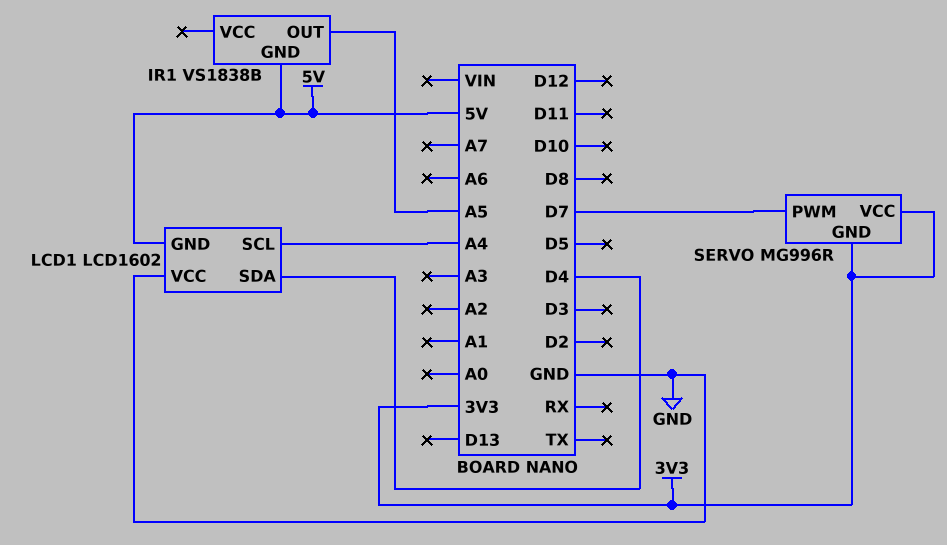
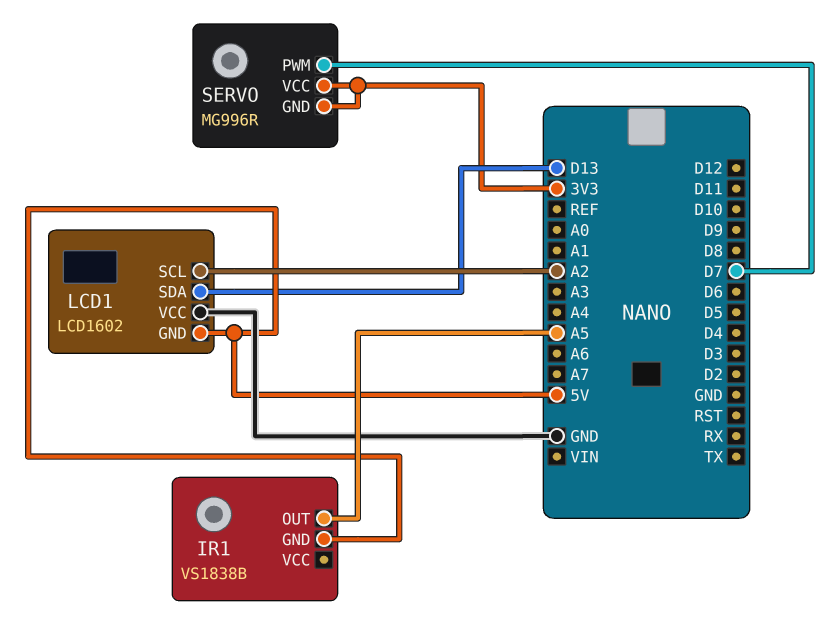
LCD1 pin SCL: A4 -> A2
LCD1 pin SDA: D4 -> D13

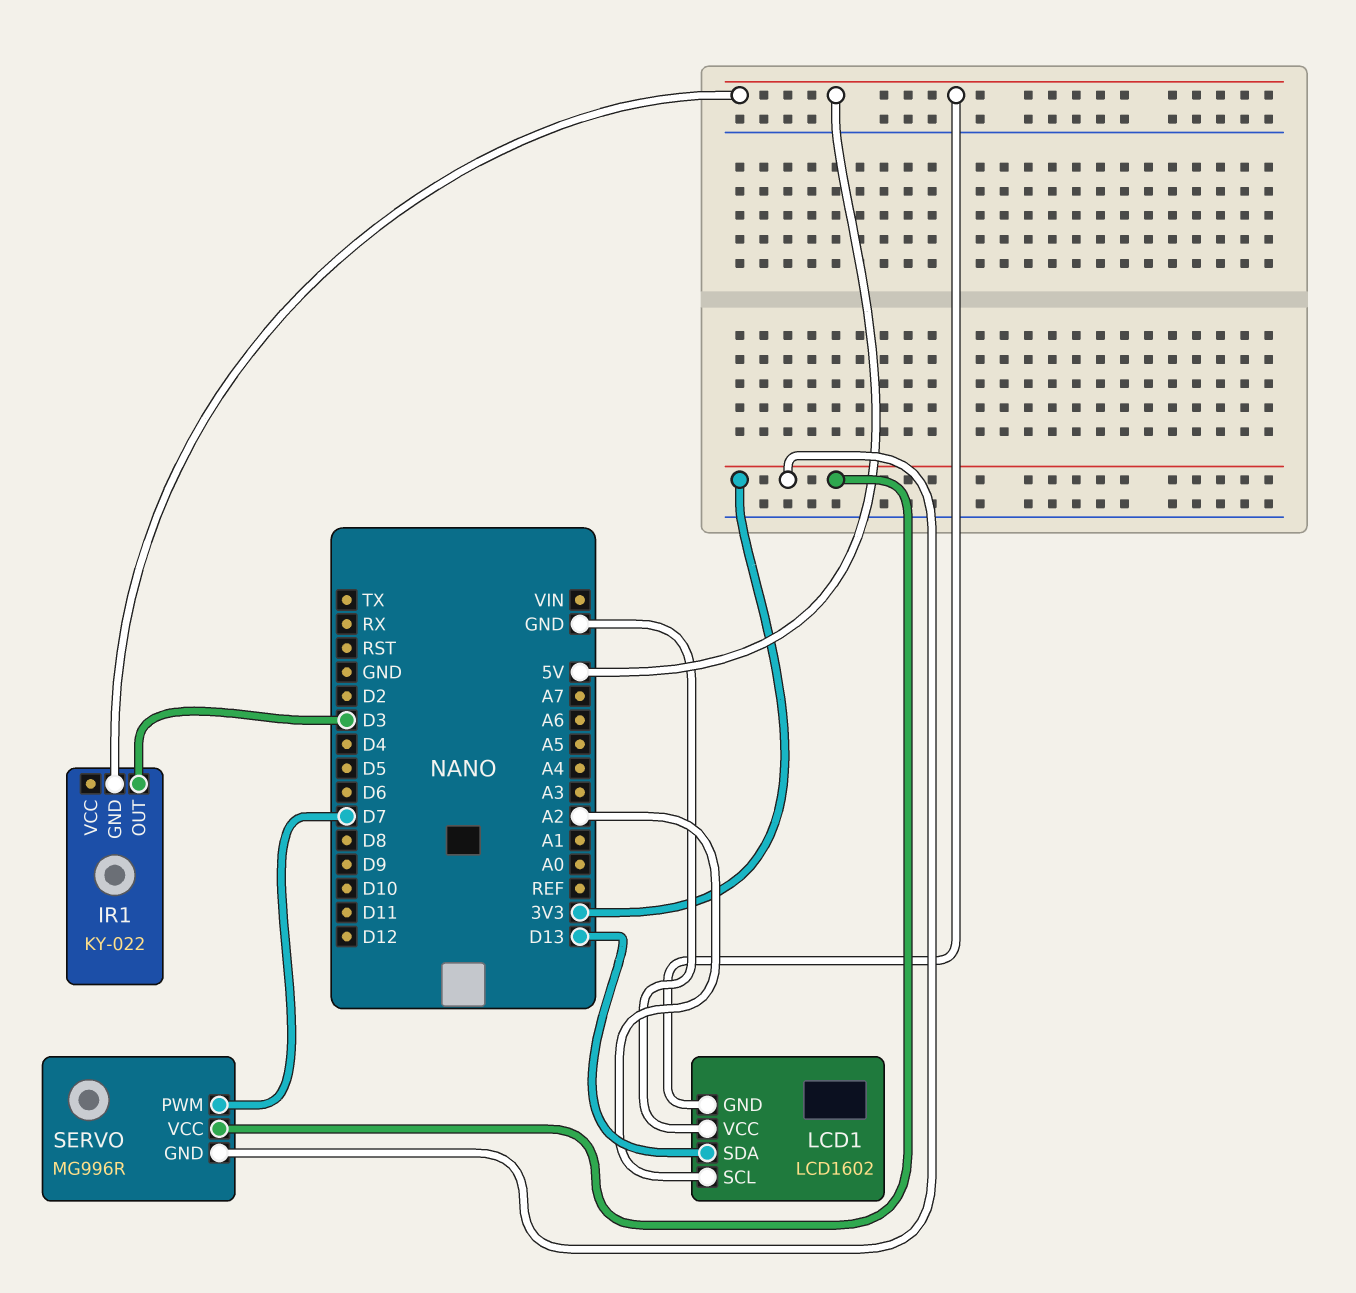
IR1: VS1838B -> KY-022
IR1 pin OUT: A5 -> D3

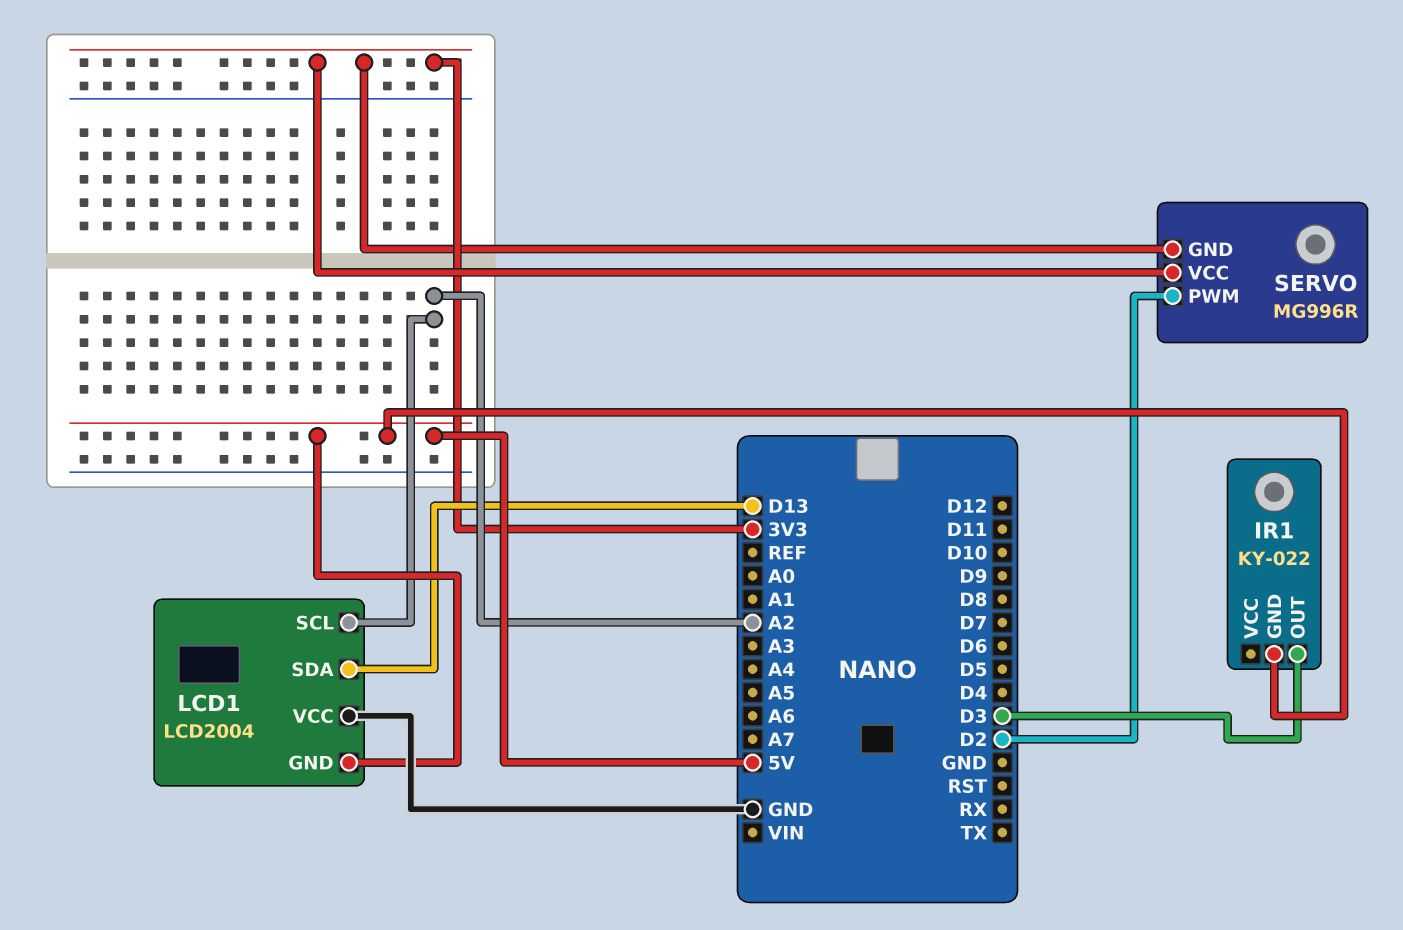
LCD1: LCD1602 -> LCD2004
SERVO pin PWM: D7 -> D2

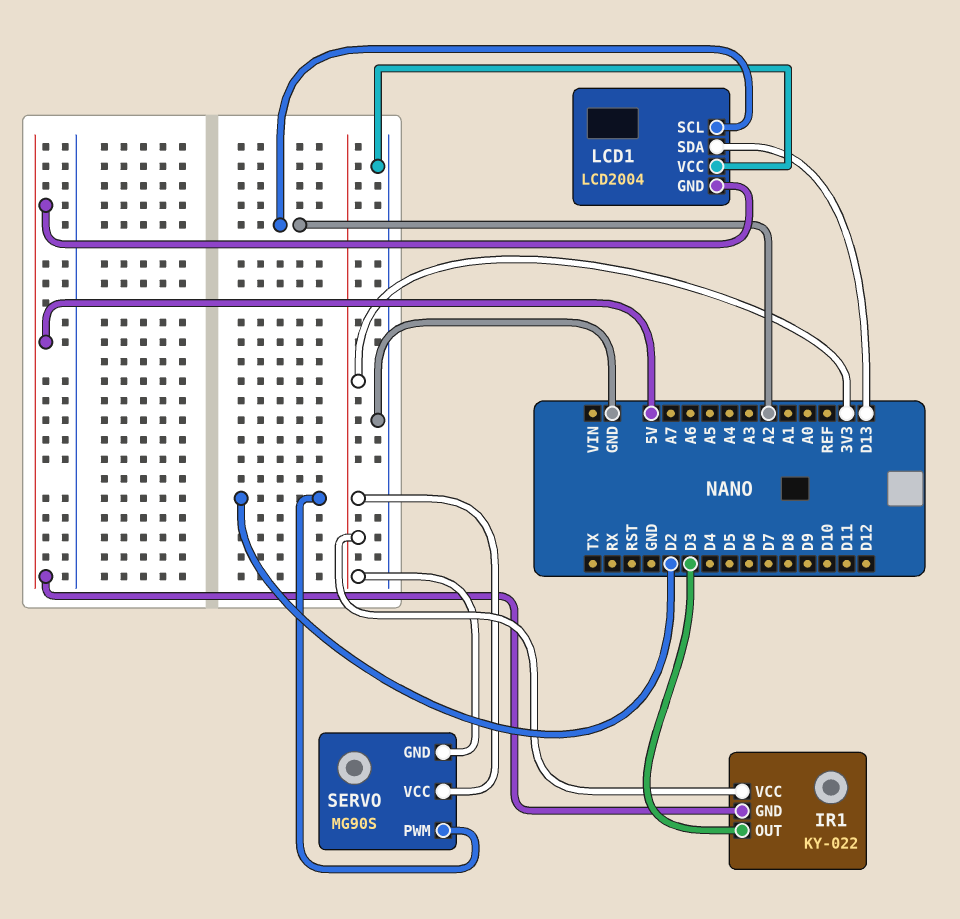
IR1 pin VCC: none -> 3V3
SERVO: MG996R -> MG90S

